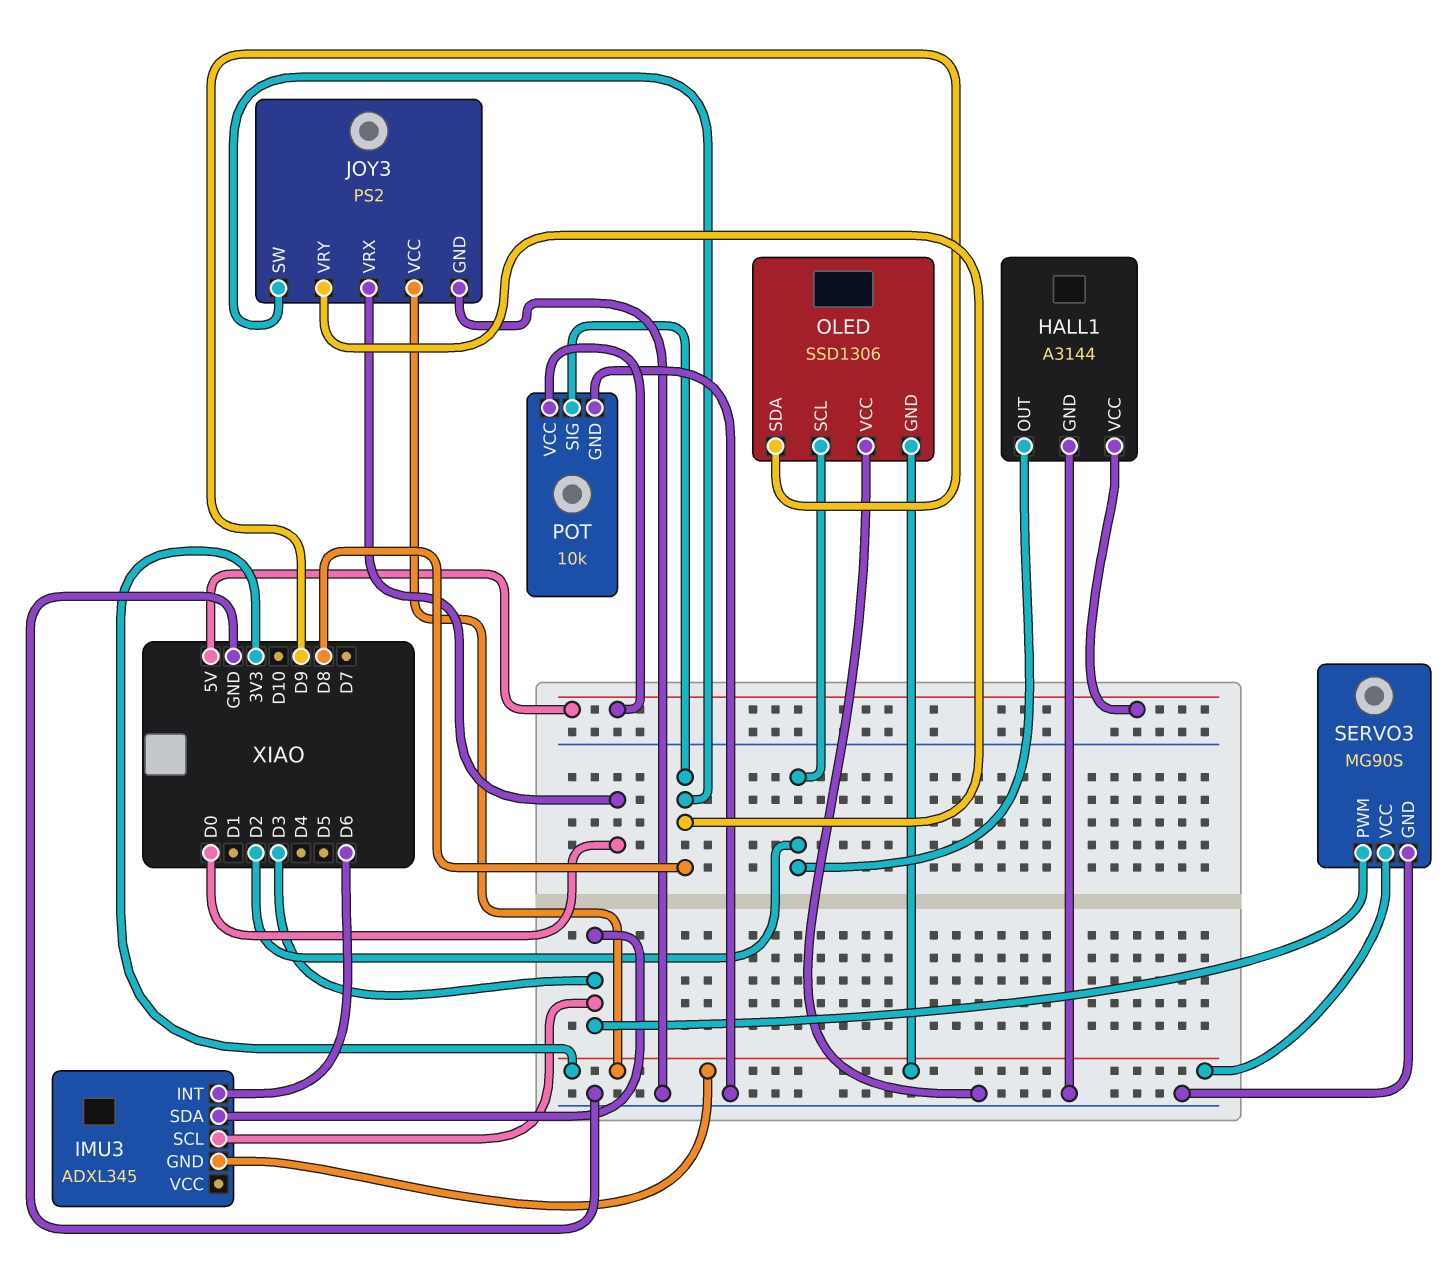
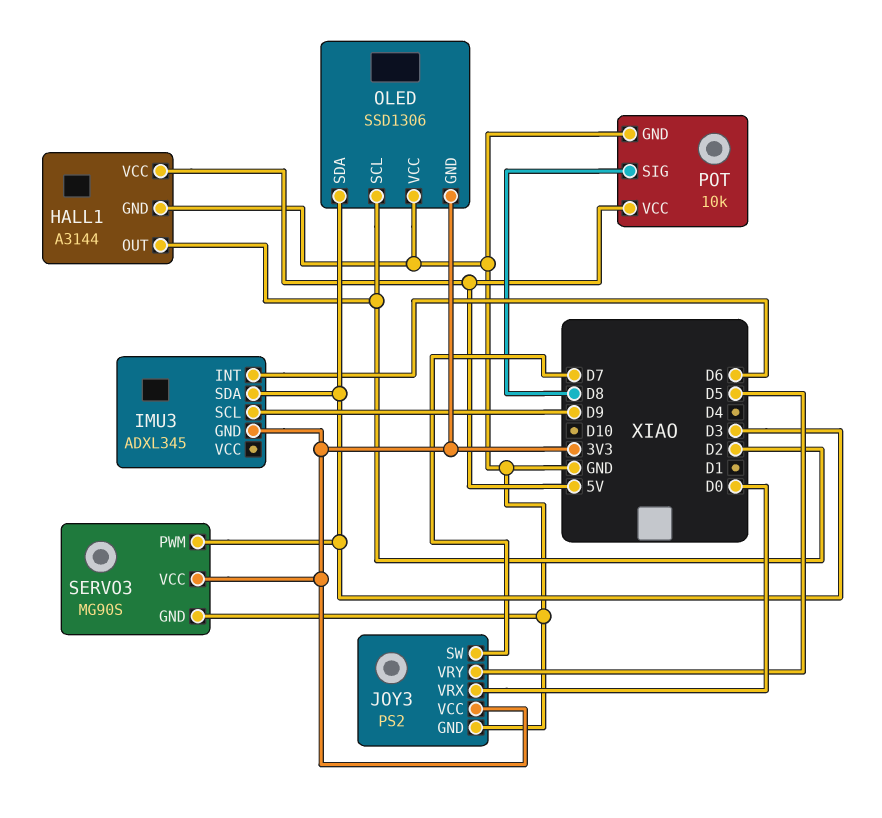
IMU3 pin SCL: D3 -> D9
JOY3 pin SW: D8 -> D7
JOY3 pin VRY: D8 -> D5
OLED pin SDA: D9 -> D3

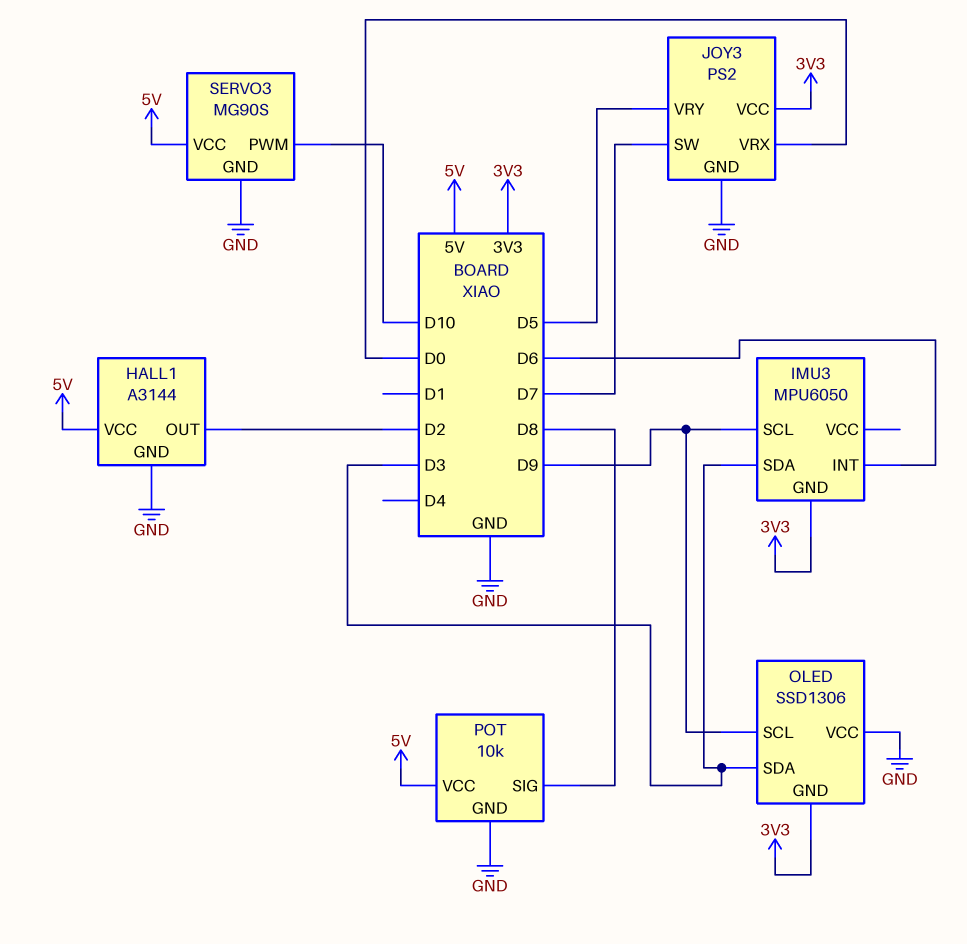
IMU3: ADXL345 -> MPU6050
OLED pin SCL: D2 -> D9
SERVO3 pin PWM: D3 -> D10
SERVO3 pin VCC: 3V3 -> 5V

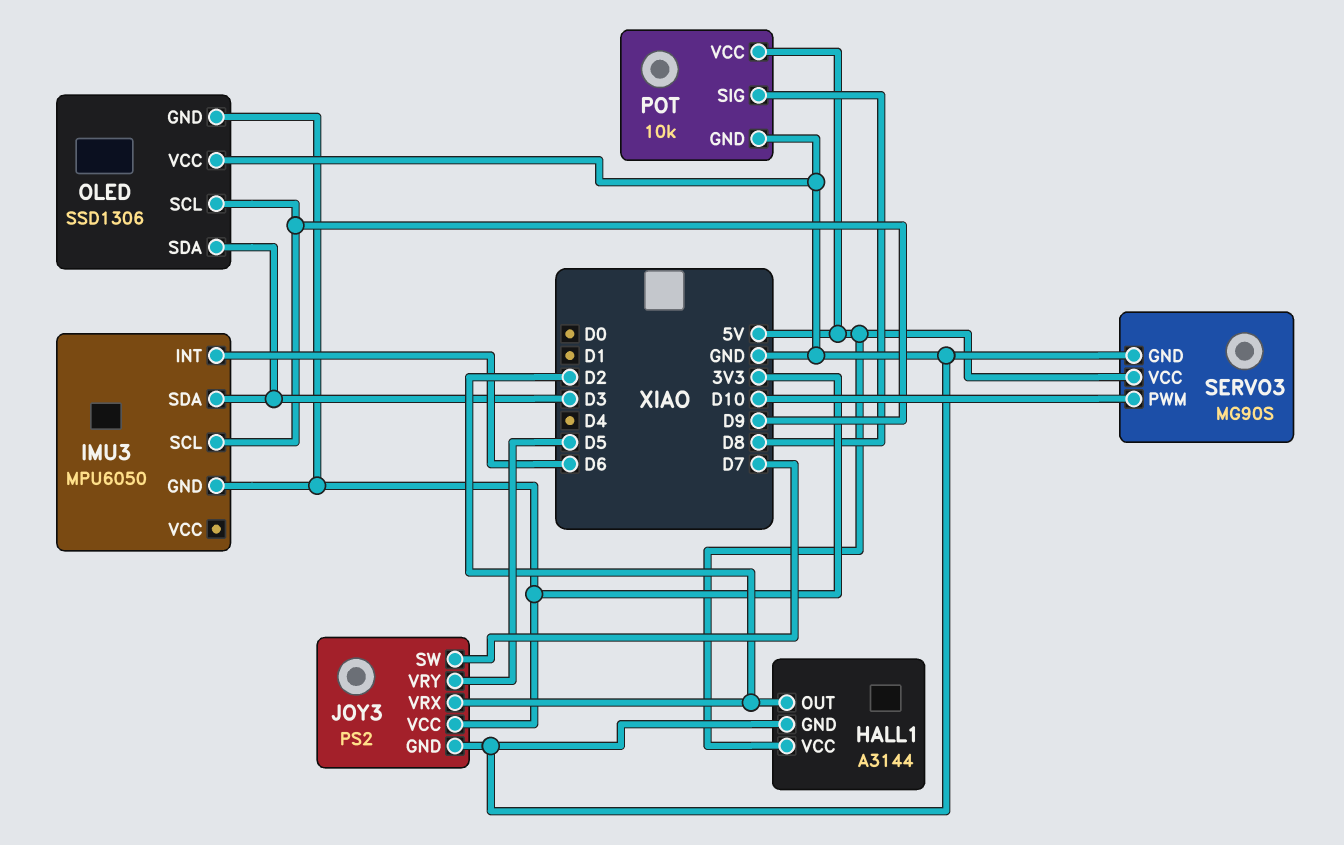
JOY3 pin VRX: D0 -> D2

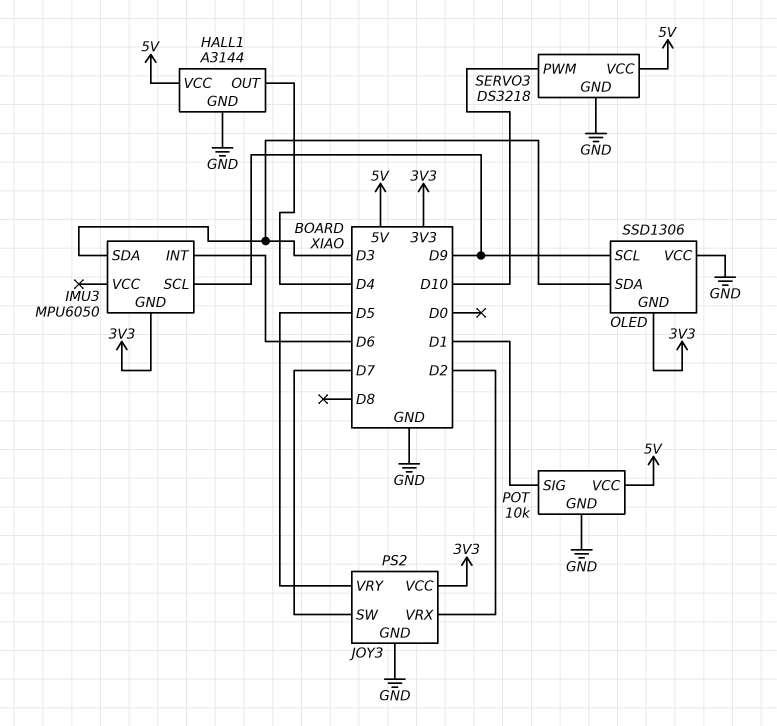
HALL1 pin OUT: D2 -> D4
POT pin SIG: D8 -> D1
SERVO3: MG90S -> DS3218

